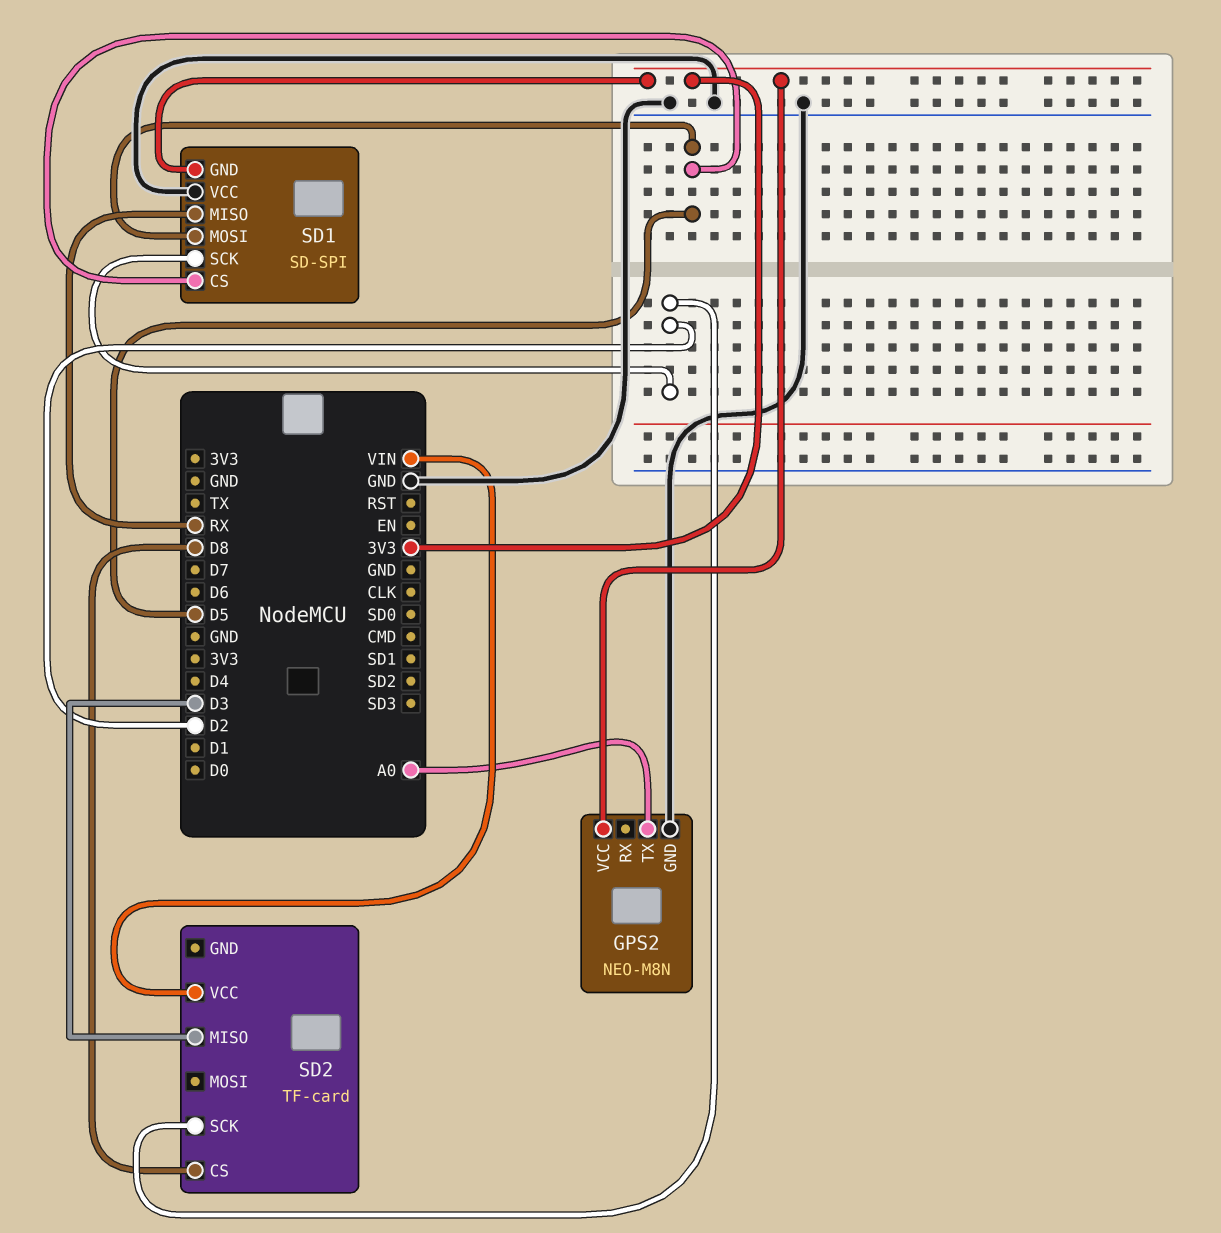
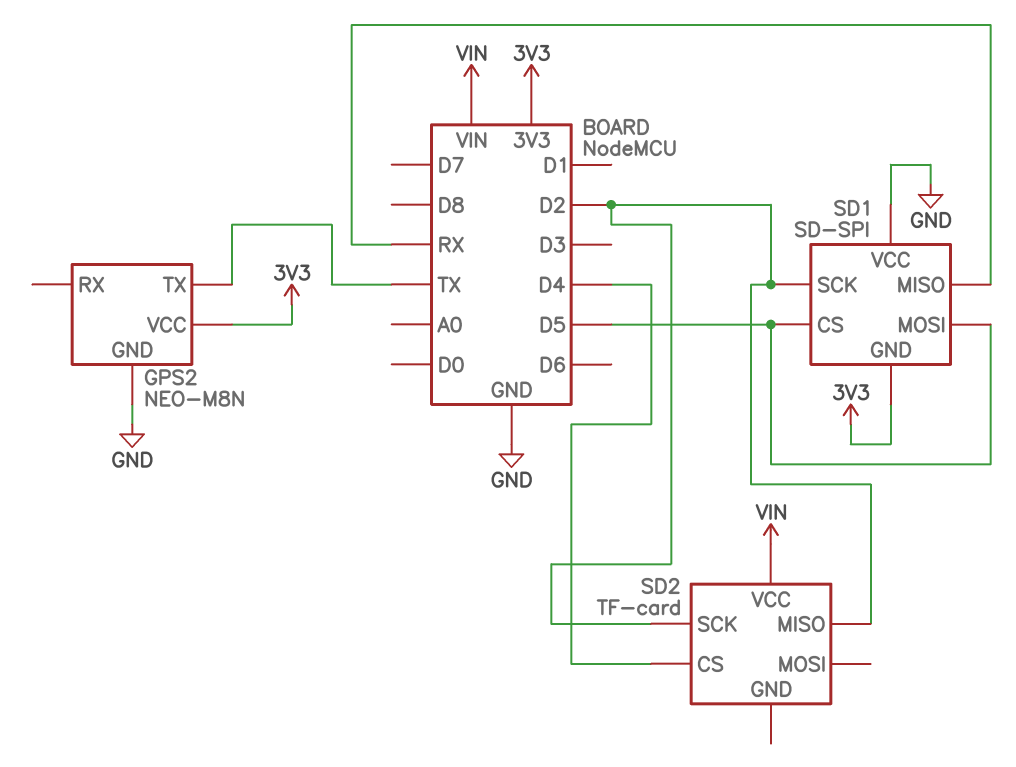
GPS2 pin TX: A0 -> TX
SD2 pin CS: D8 -> D4
SD2 pin MISO: D3 -> D2

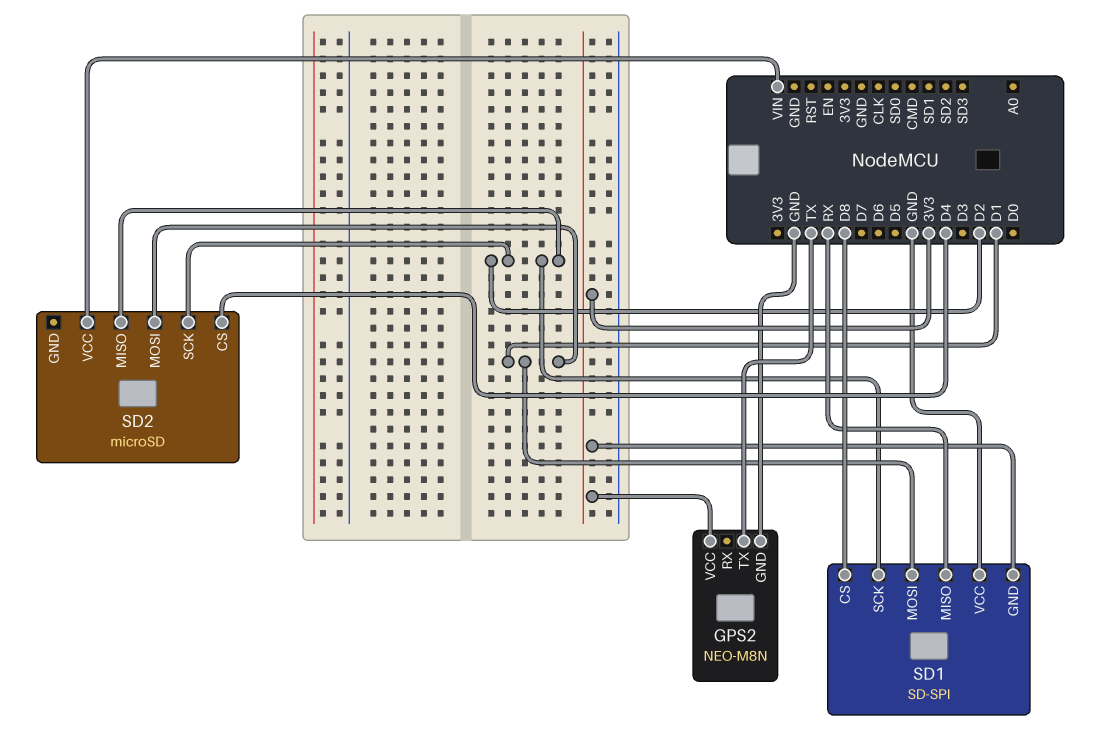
SD1 pin CS: D5 -> D8
SD1 pin MOSI: D5 -> D1
SD2: TF-card -> microSD
SD2 pin MOSI: none -> D1

